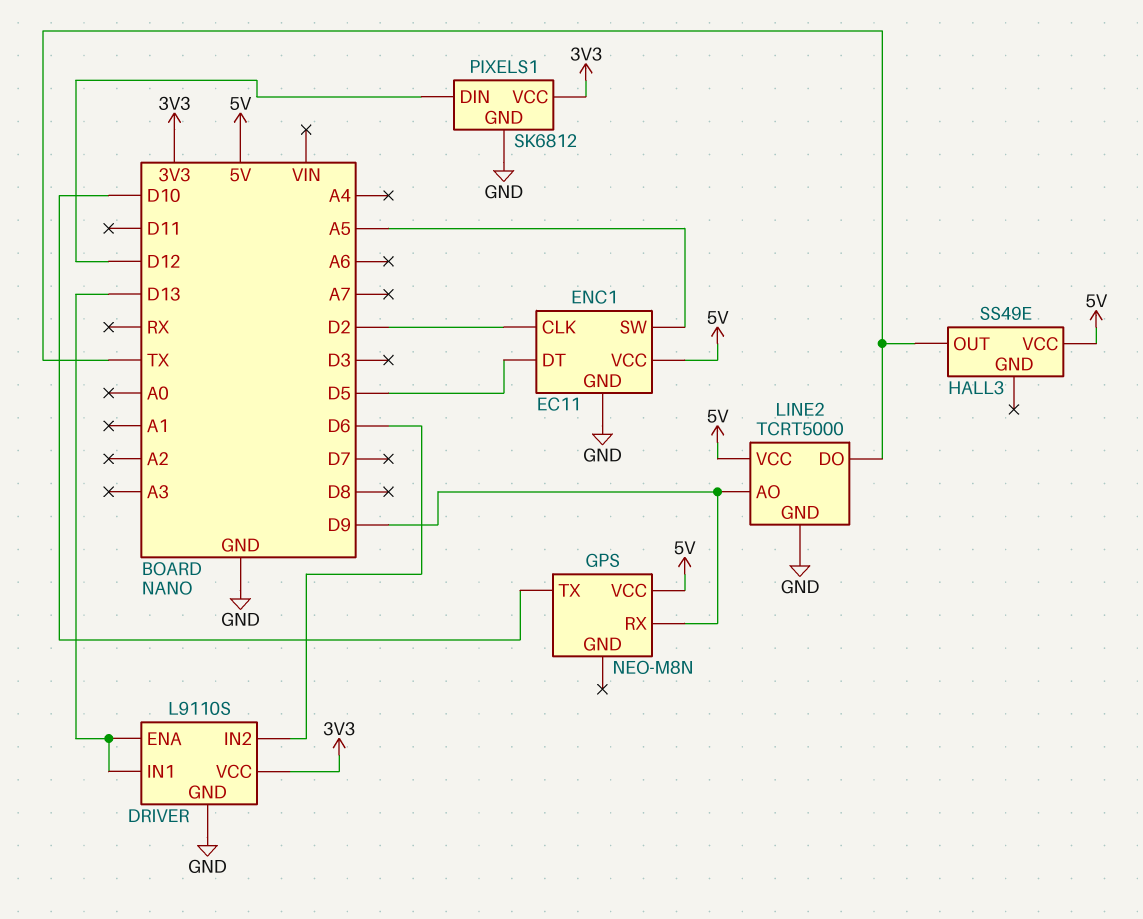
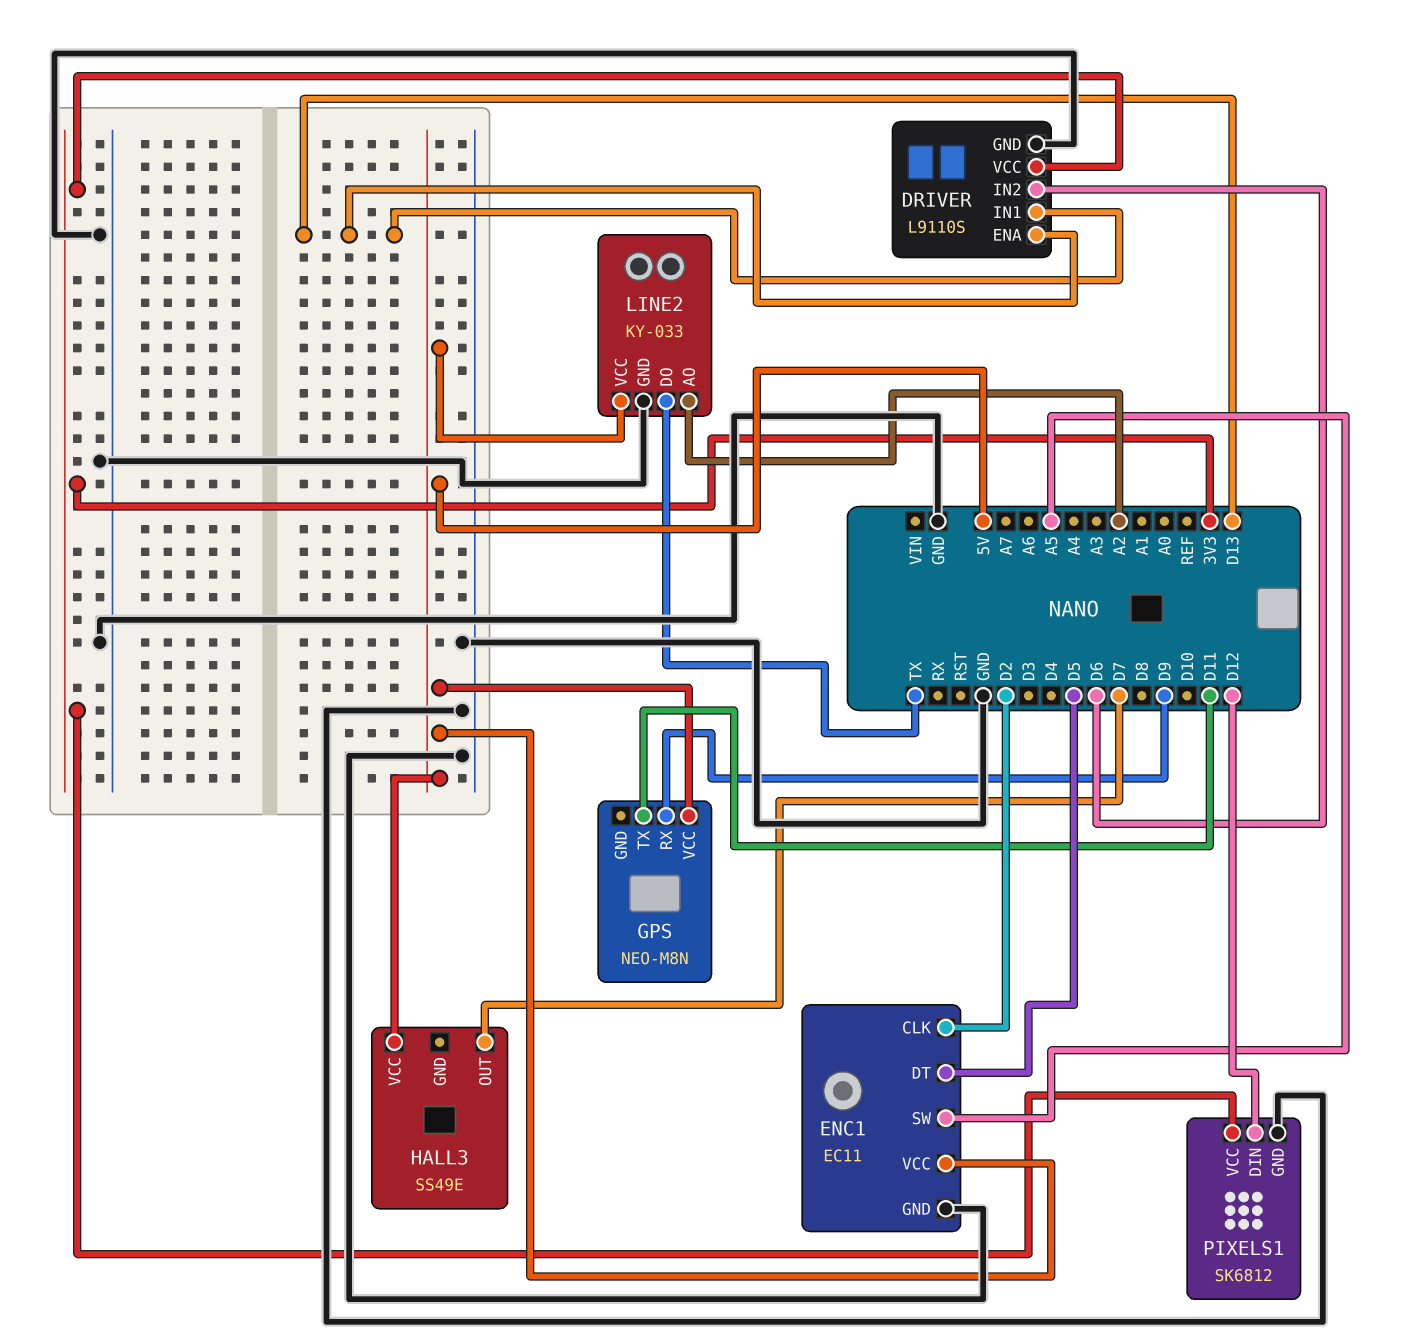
GPS pin TX: D10 -> D11
HALL3 pin OUT: TX -> D7
LINE2: TCRT5000 -> KY-033
LINE2 pin AO: D9 -> A2

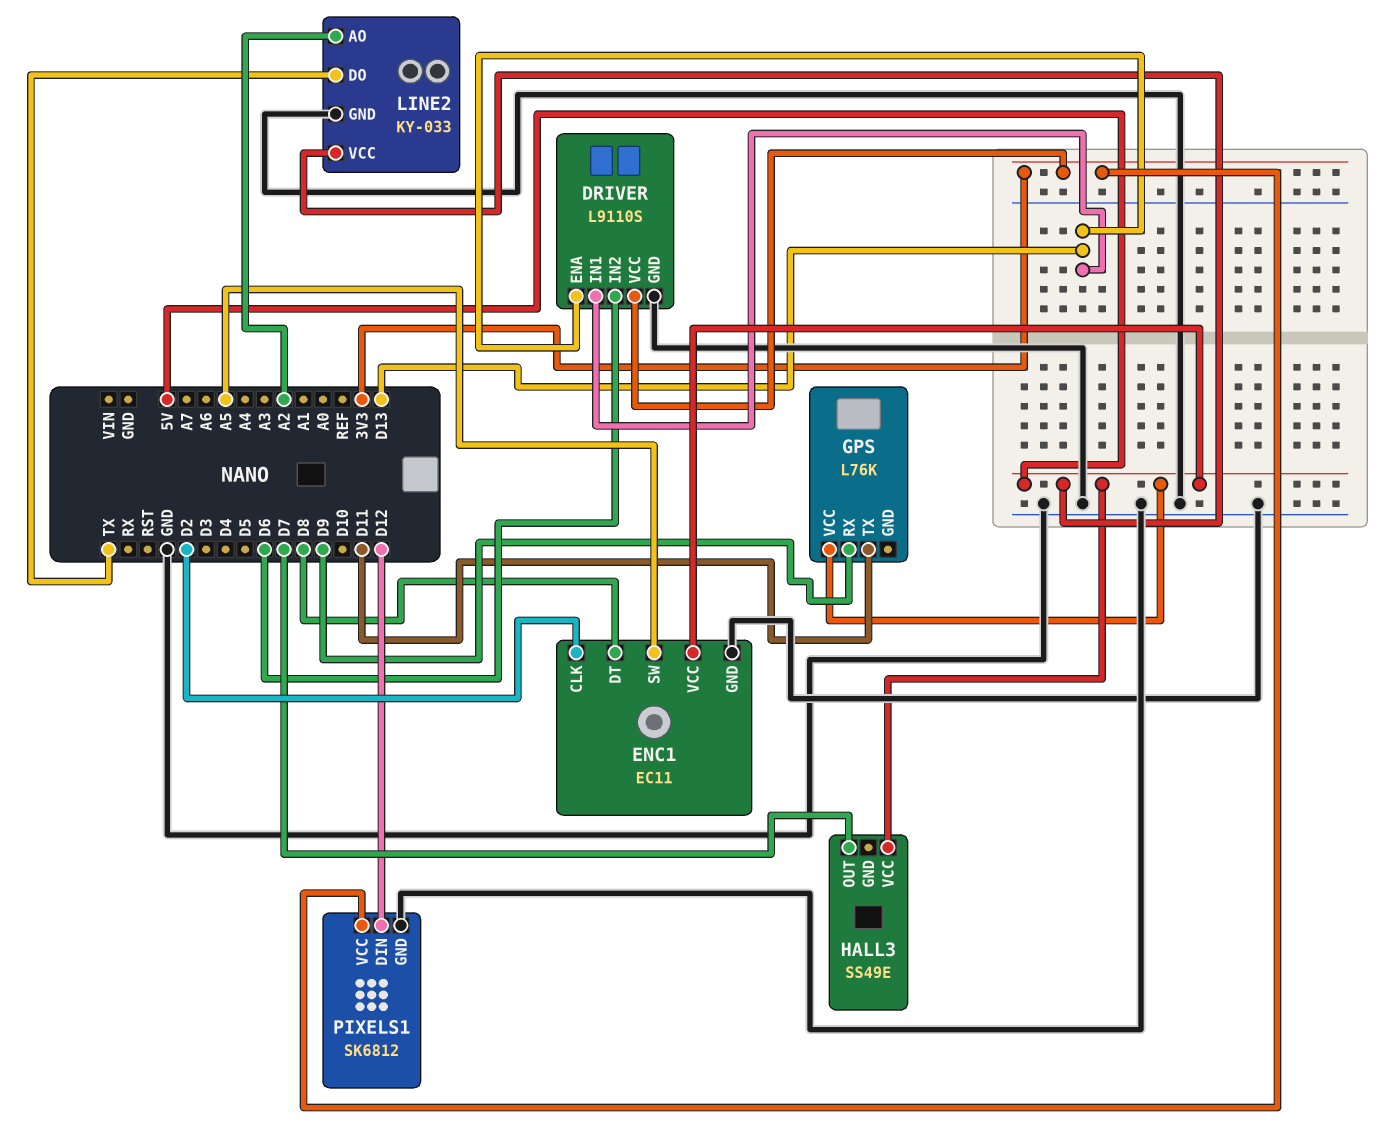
ENC1 pin DT: D5 -> D8
GPS: NEO-M8N -> L76K

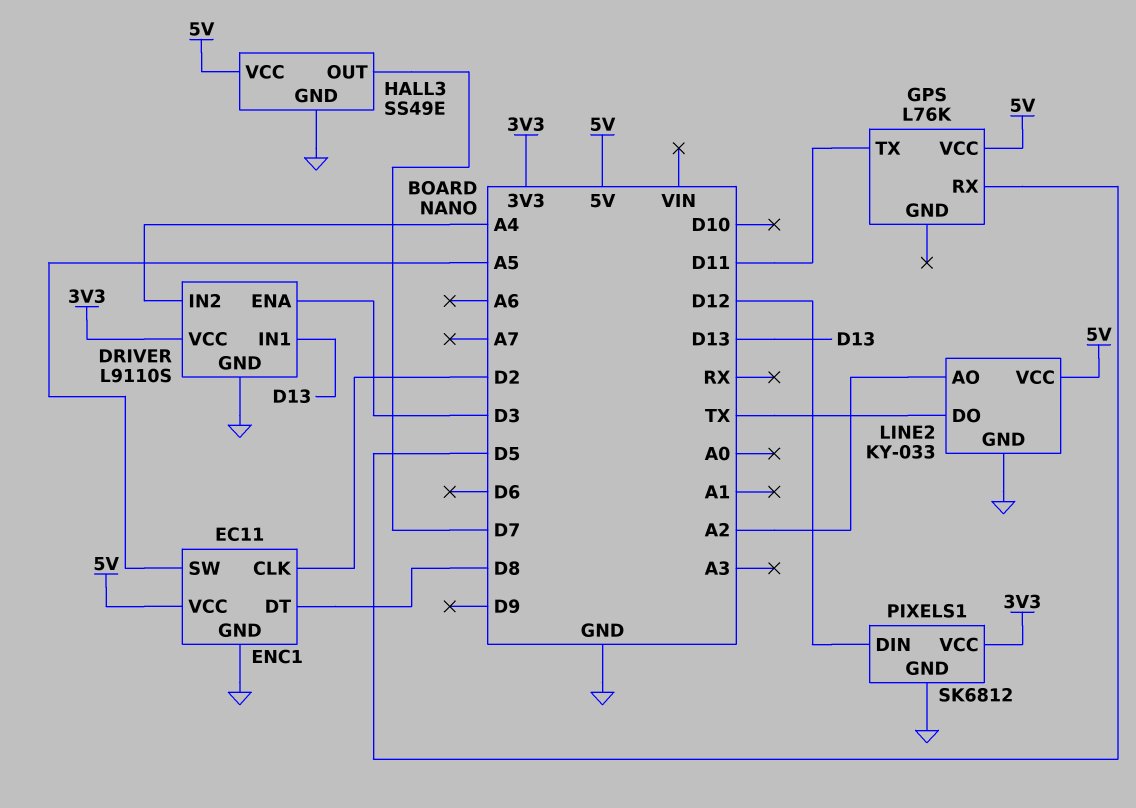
DRIVER pin ENA: D13 -> D3
DRIVER pin IN2: D6 -> A4
GPS pin RX: D9 -> D5
HALL3 pin GND: none -> GND

